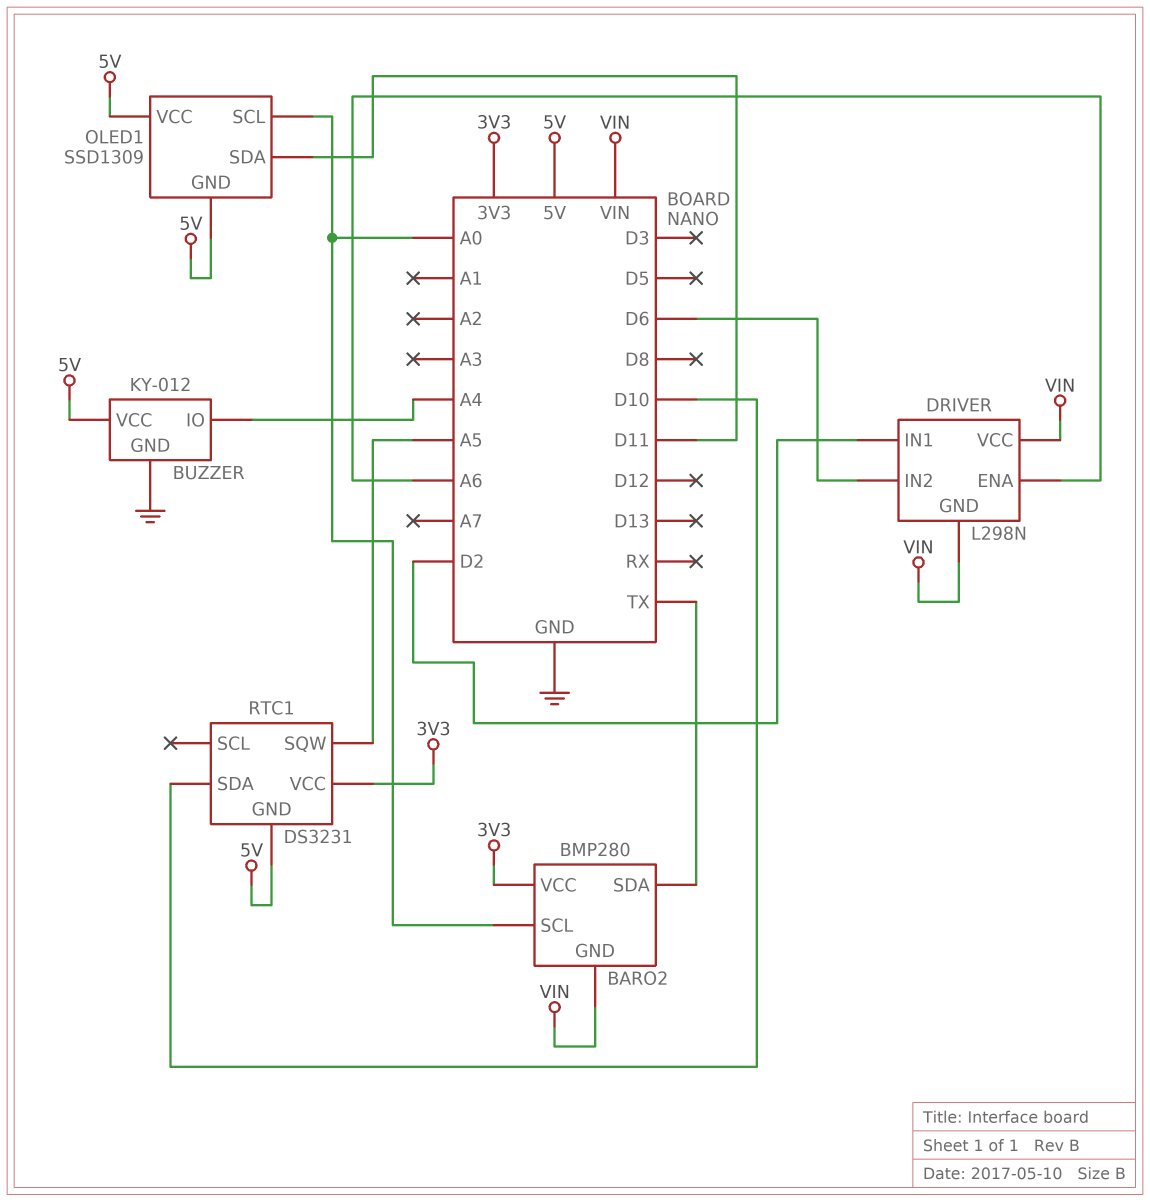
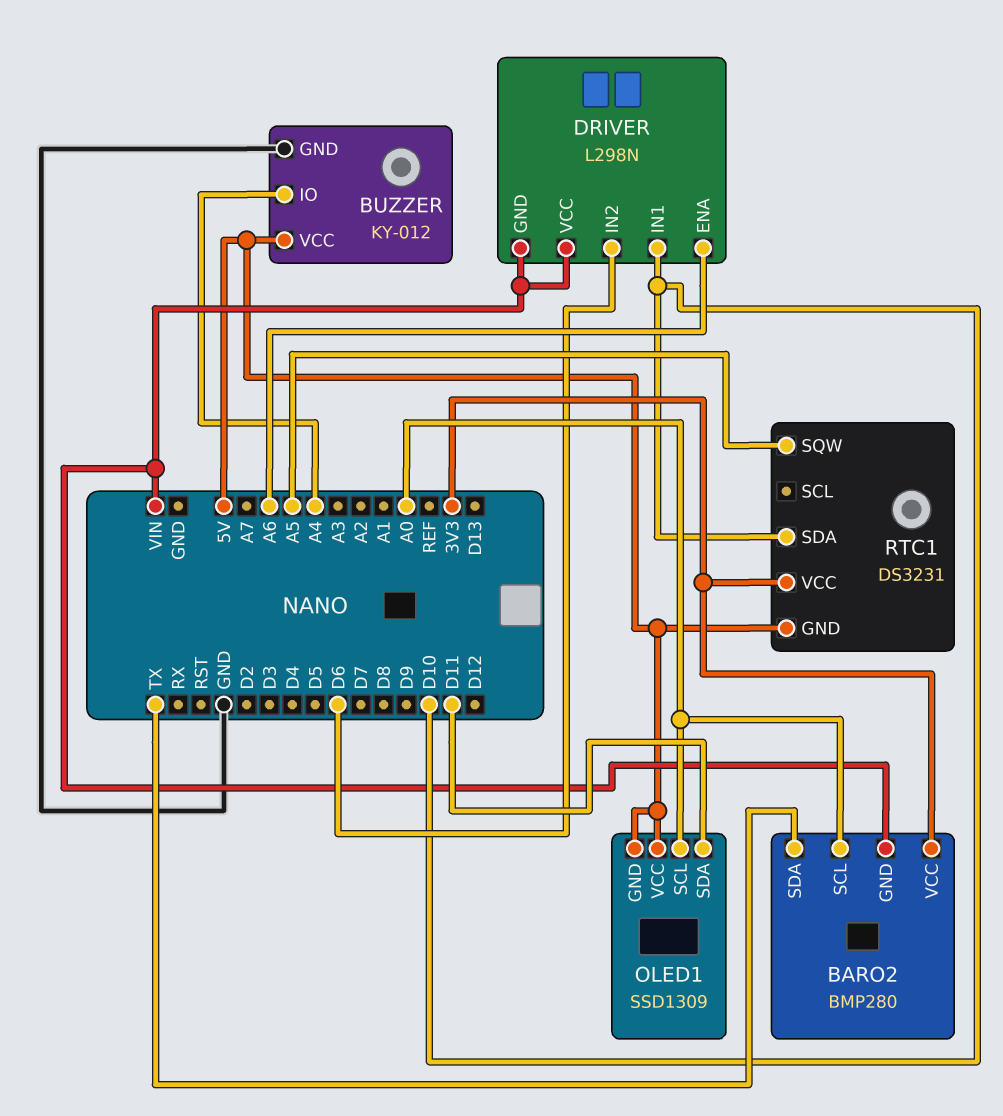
DRIVER pin IN1: D2 -> D10

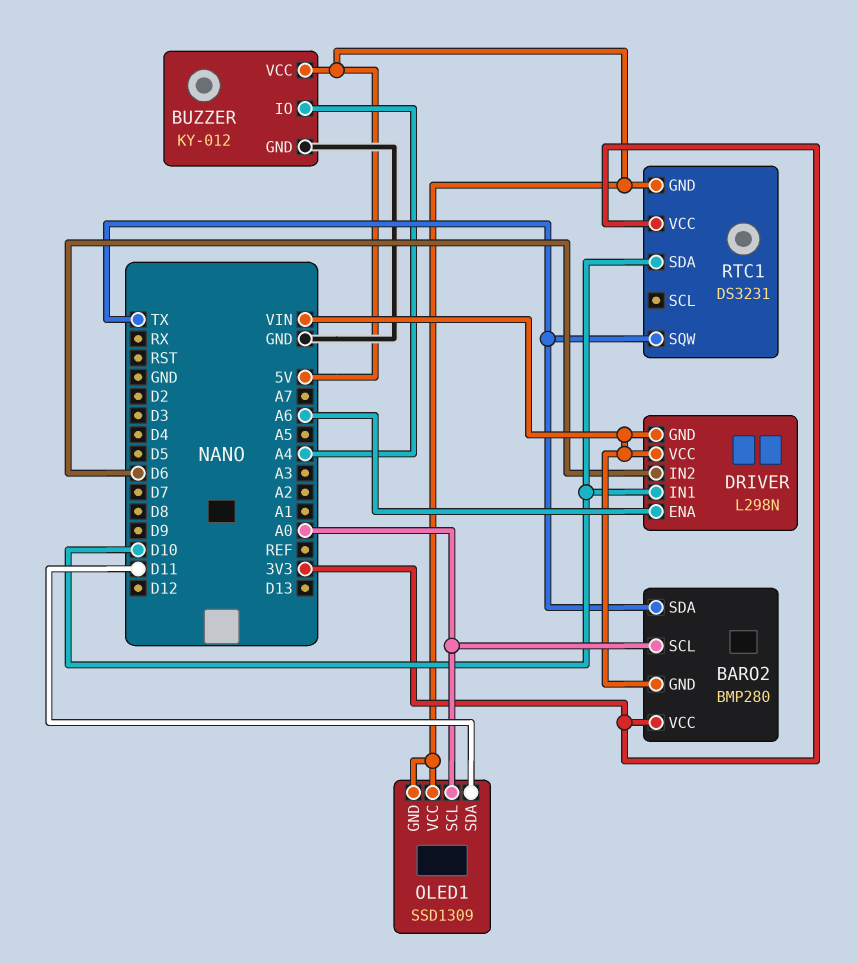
RTC1 pin SQW: A5 -> TX

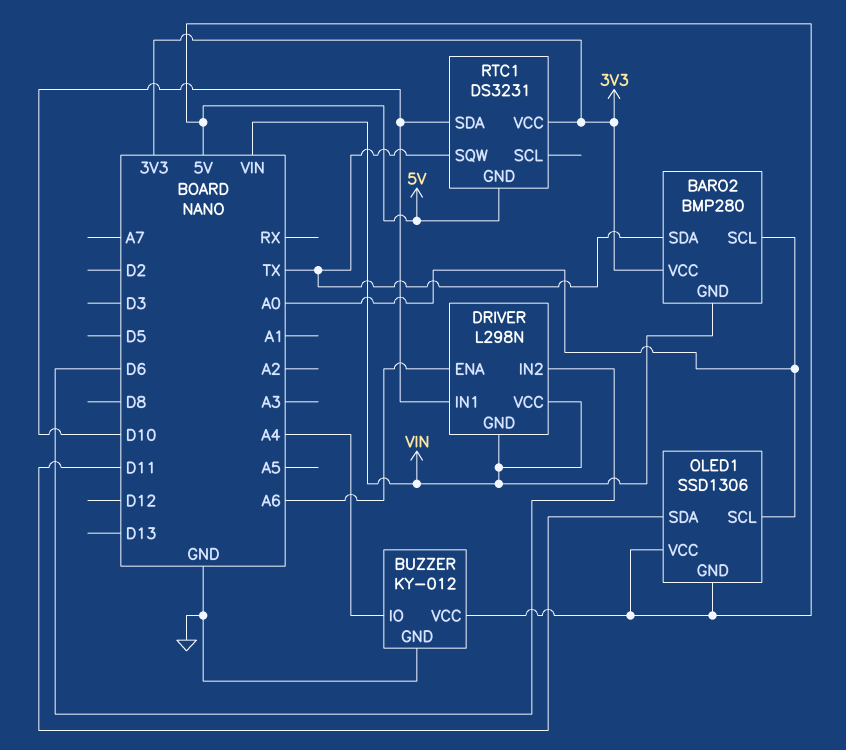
OLED1: SSD1309 -> SSD1306

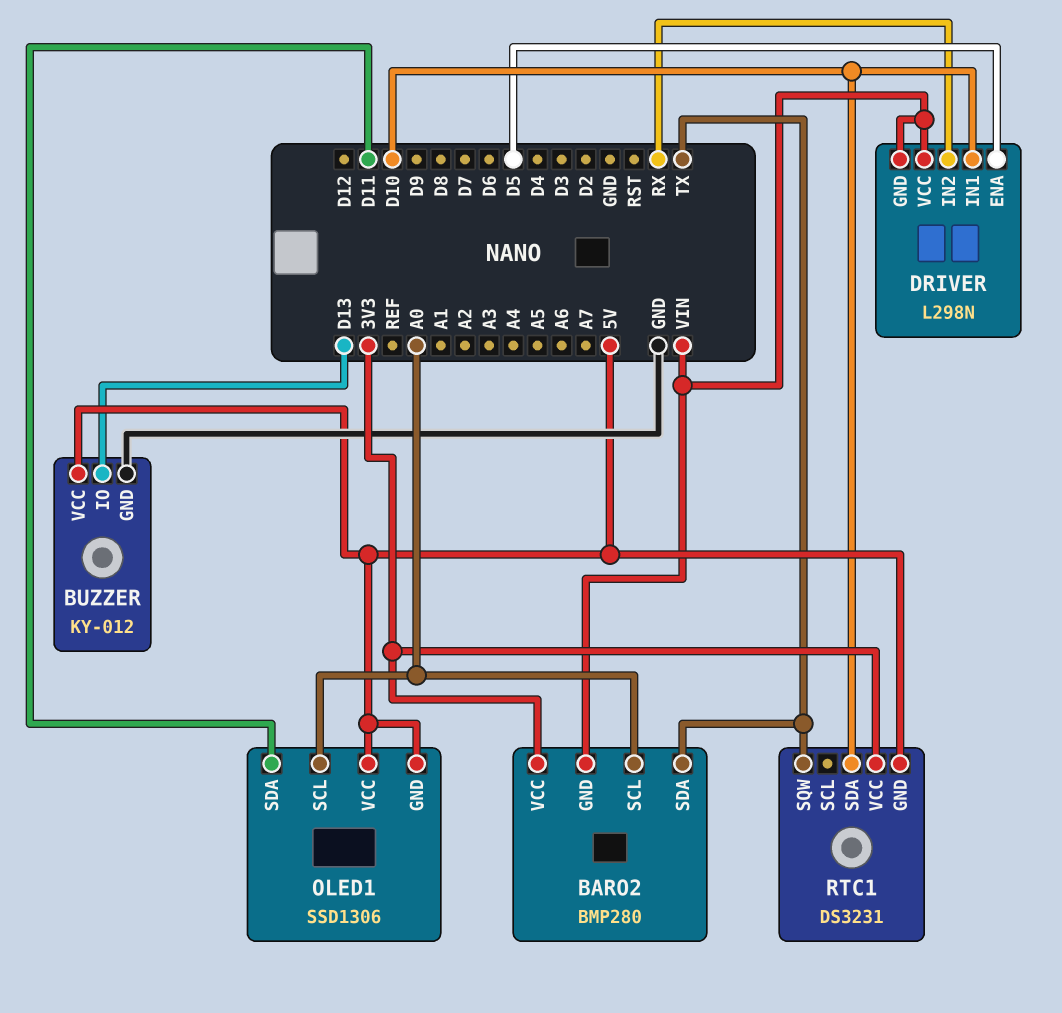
BUZZER pin IO: A4 -> D13
DRIVER pin ENA: A6 -> D5
DRIVER pin IN2: D6 -> RX

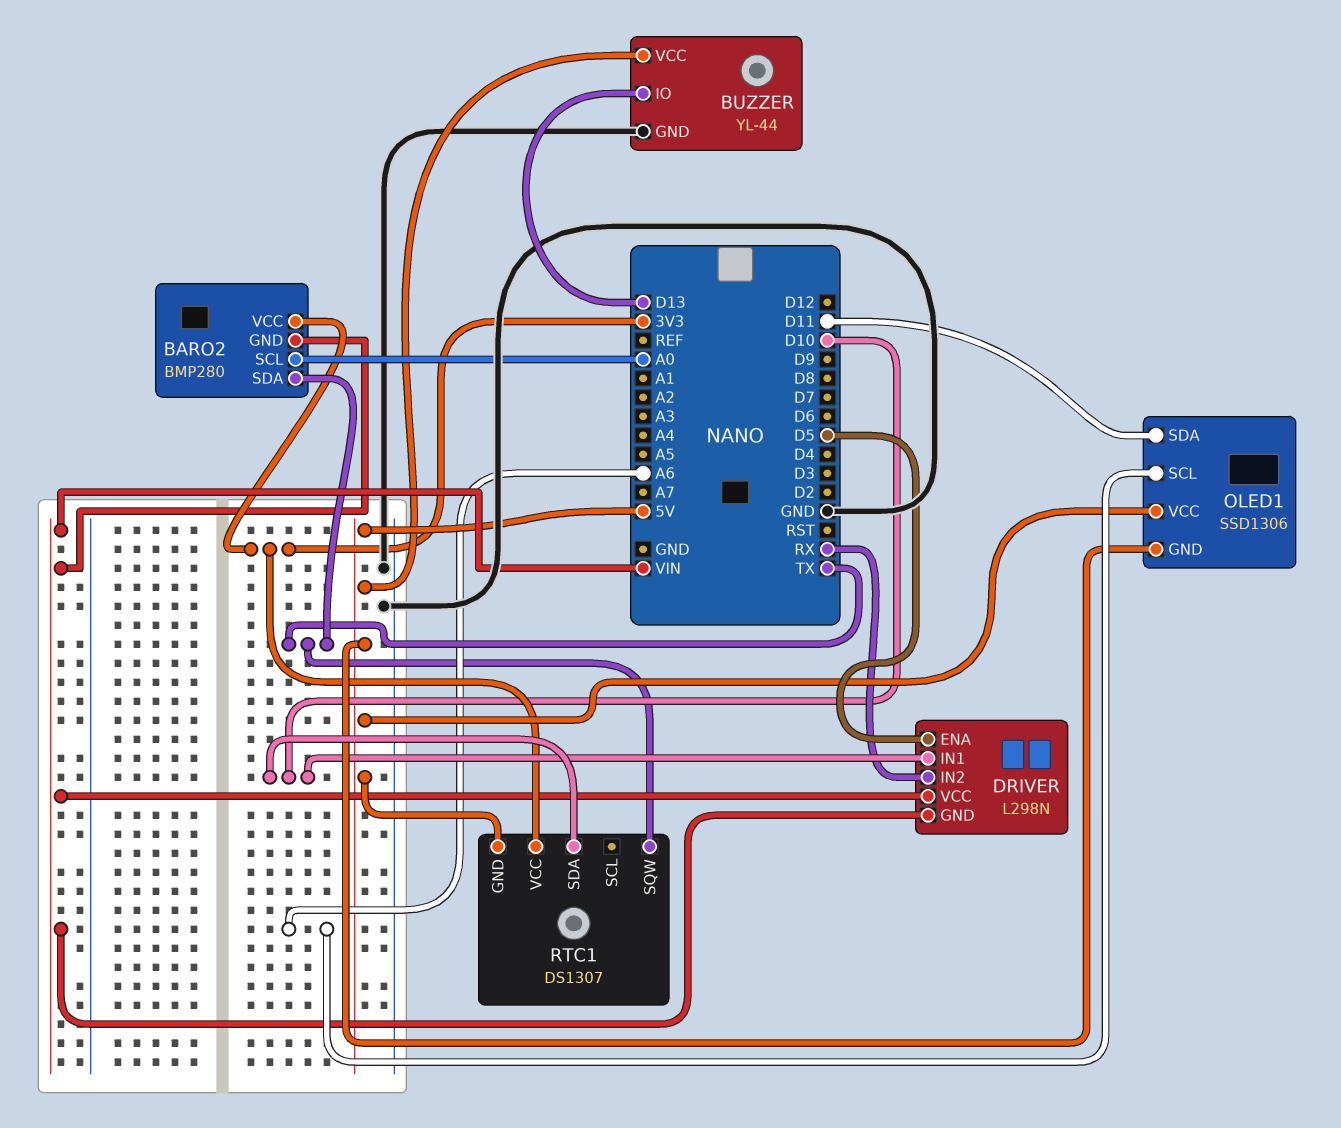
BUZZER: KY-012 -> YL-44
OLED1 pin SCL: A0 -> A6
RTC1: DS3231 -> DS1307

